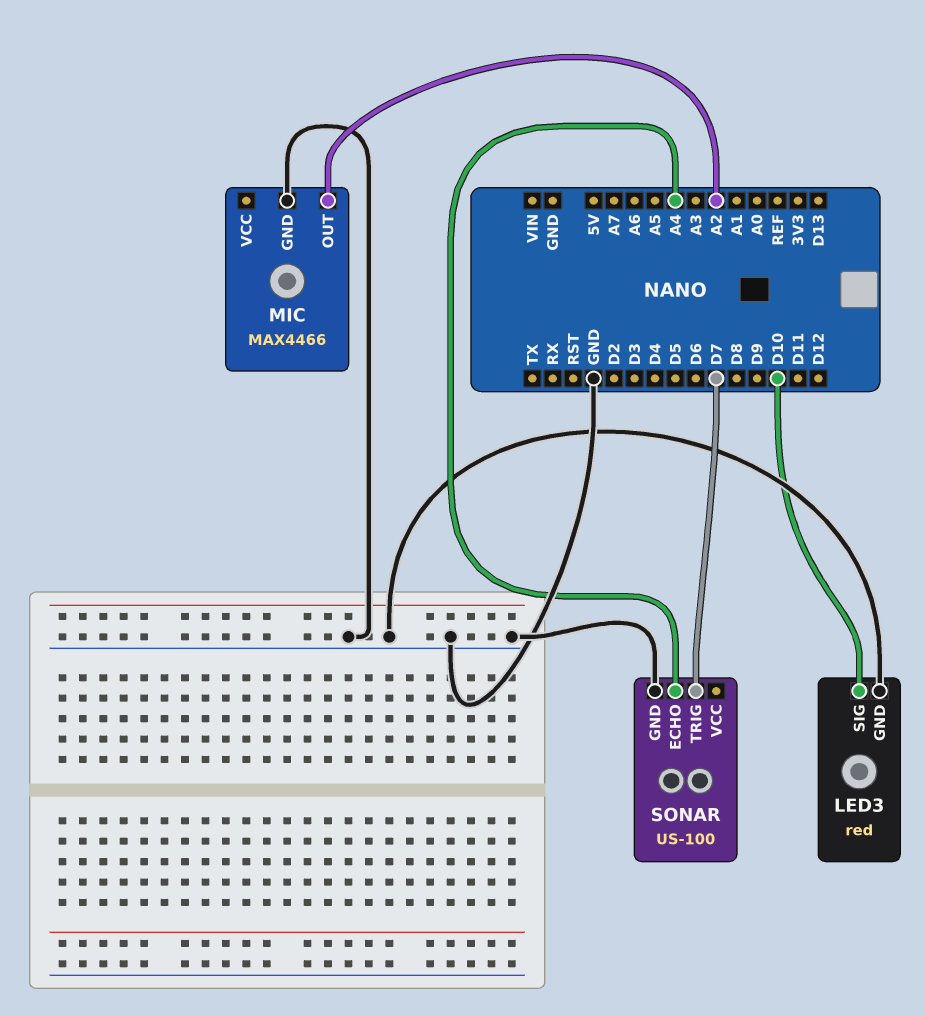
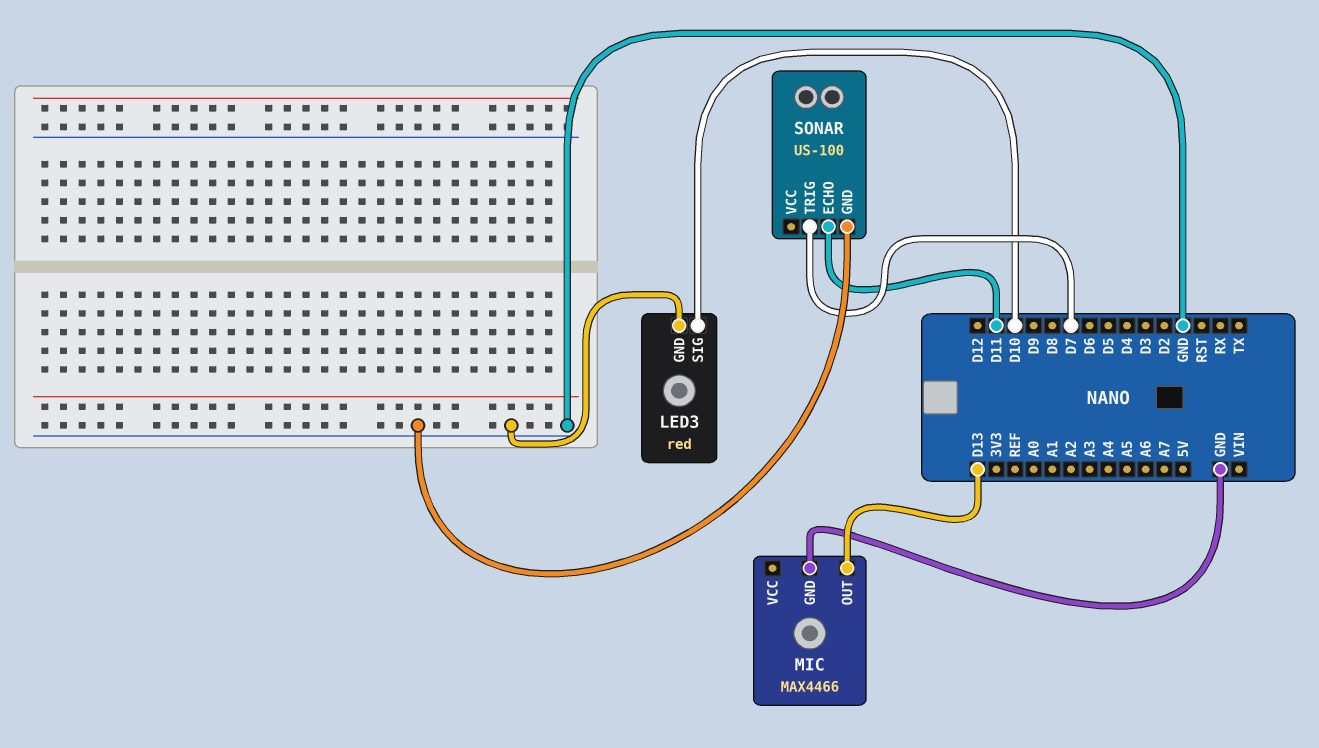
MIC pin OUT: A2 -> D13
SONAR pin ECHO: A4 -> D11

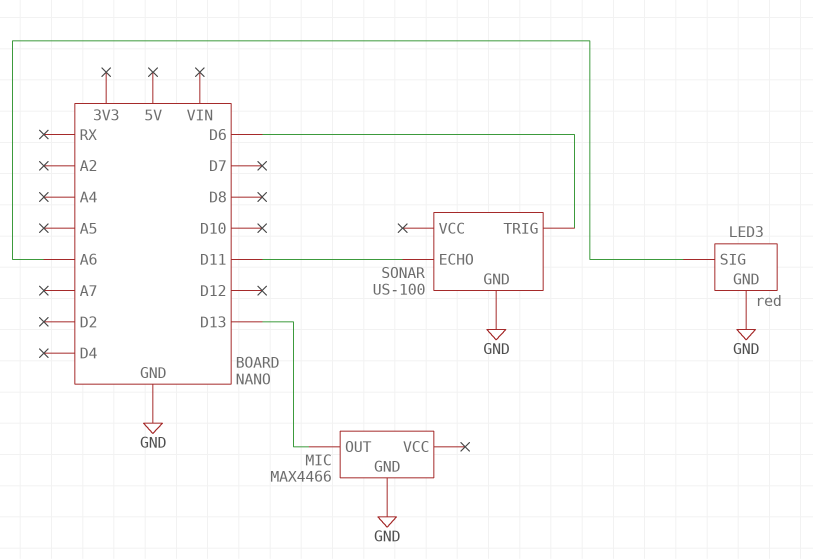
LED3 pin SIG: D10 -> A6
SONAR pin TRIG: D7 -> D6

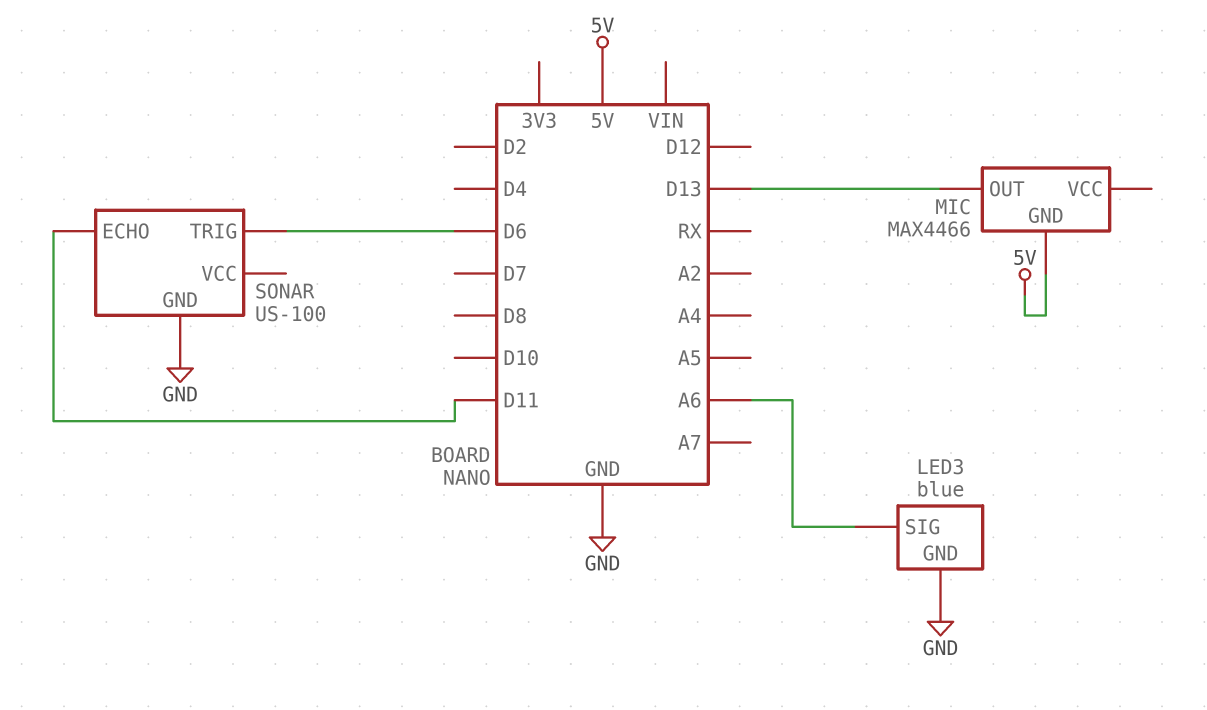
LED3: red -> blue
MIC pin GND: GND -> 5V

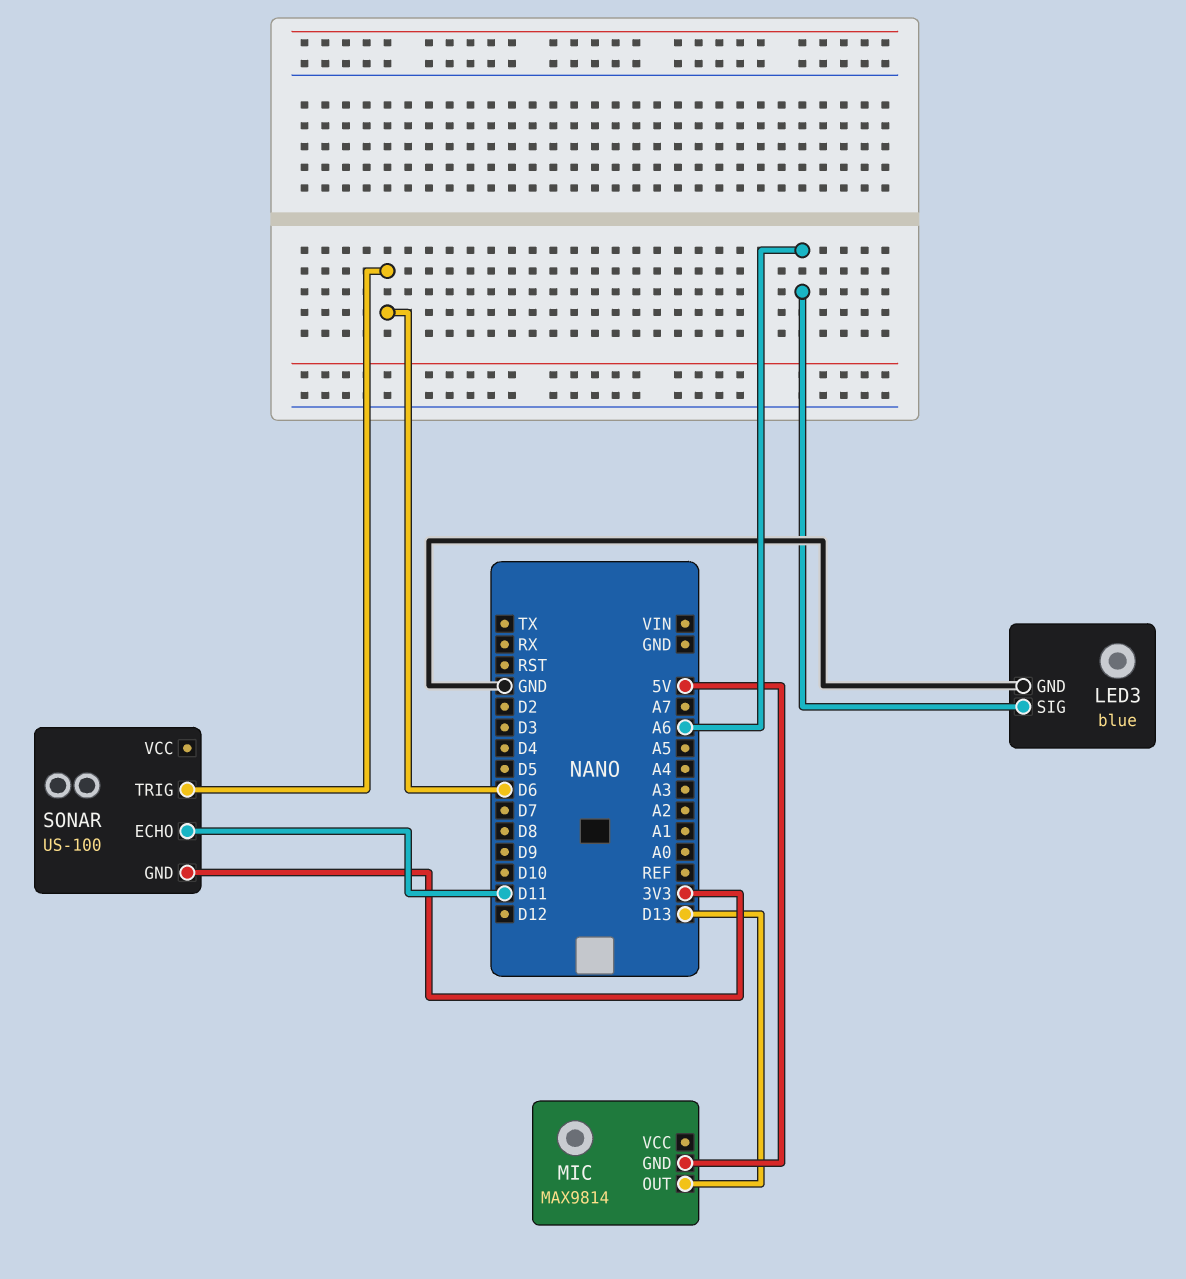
MIC: MAX4466 -> MAX9814
SONAR pin GND: GND -> 3V3

